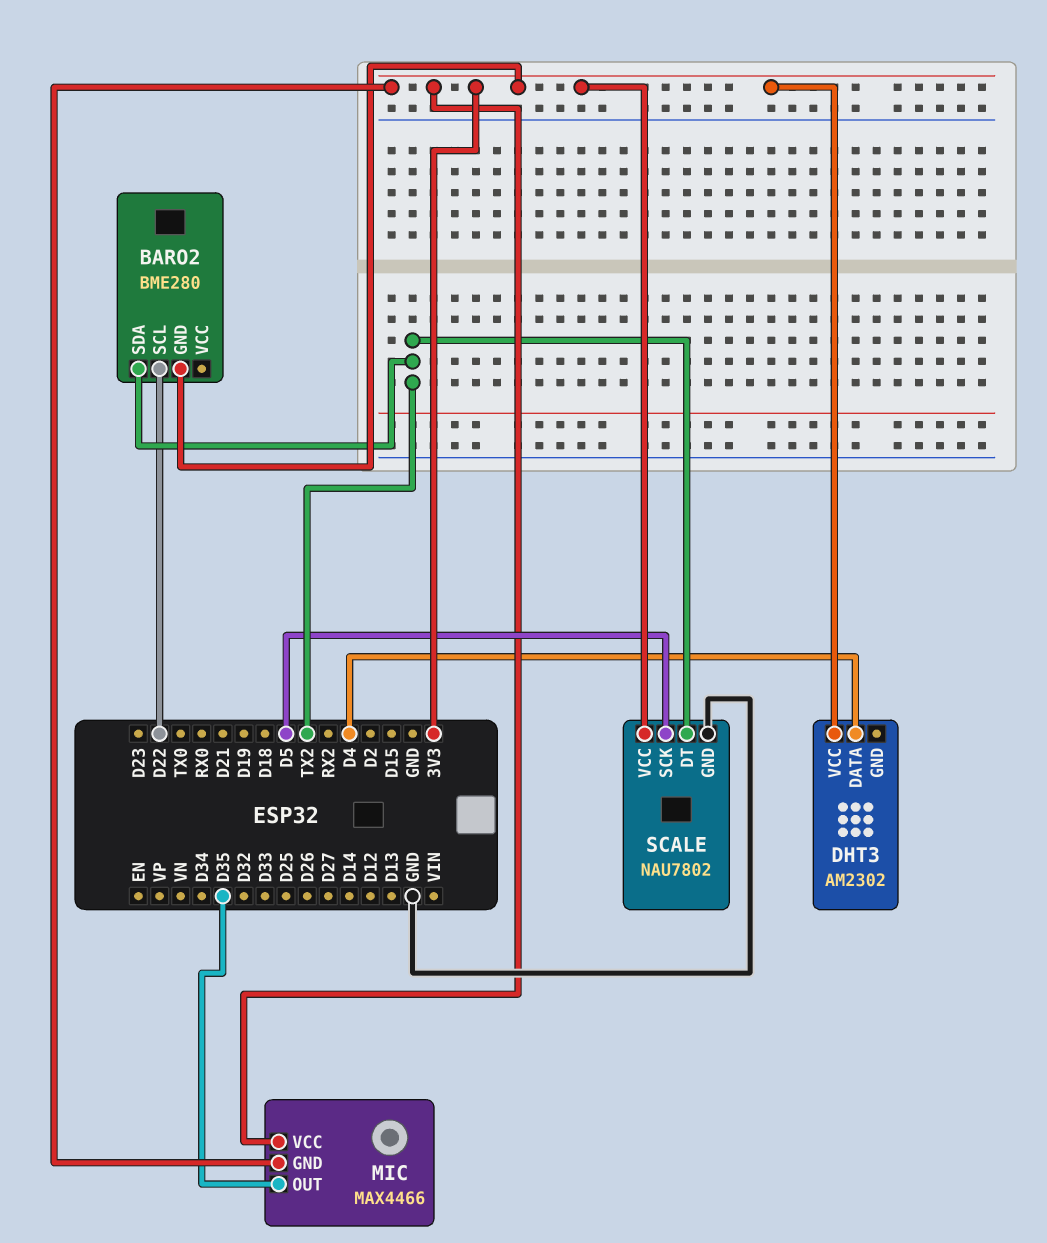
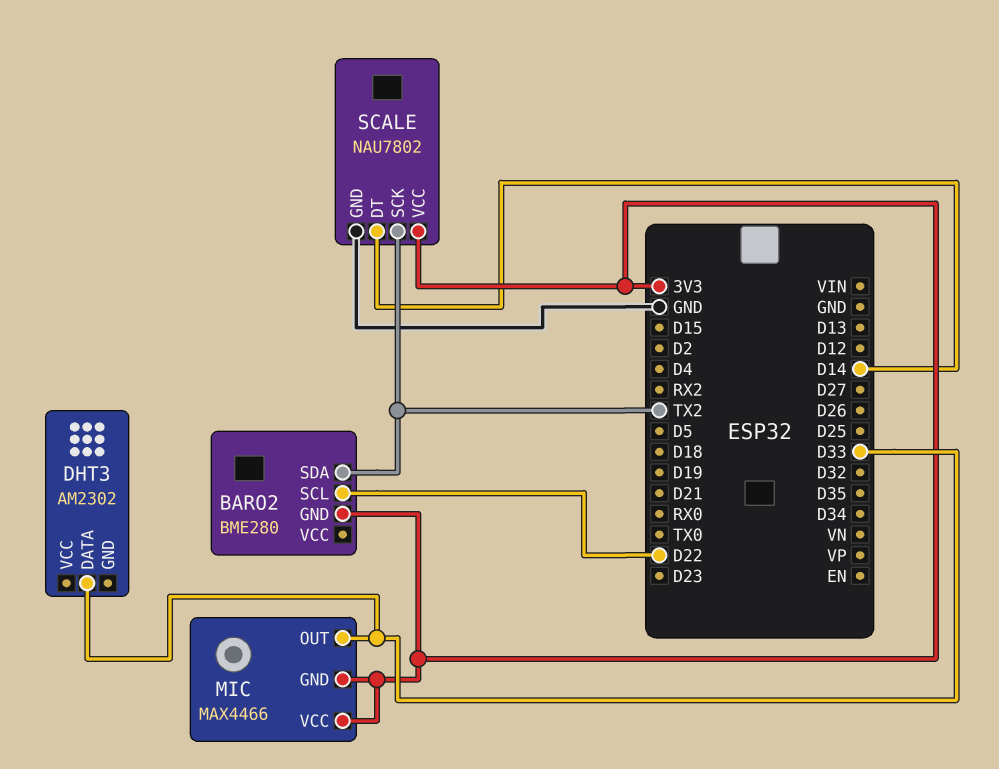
DHT3 pin DATA: D4 -> D33
DHT3 pin VCC: 3V3 -> none
MIC pin OUT: D35 -> D33
SCALE pin DT: TX2 -> D14
SCALE pin SCK: D5 -> TX2

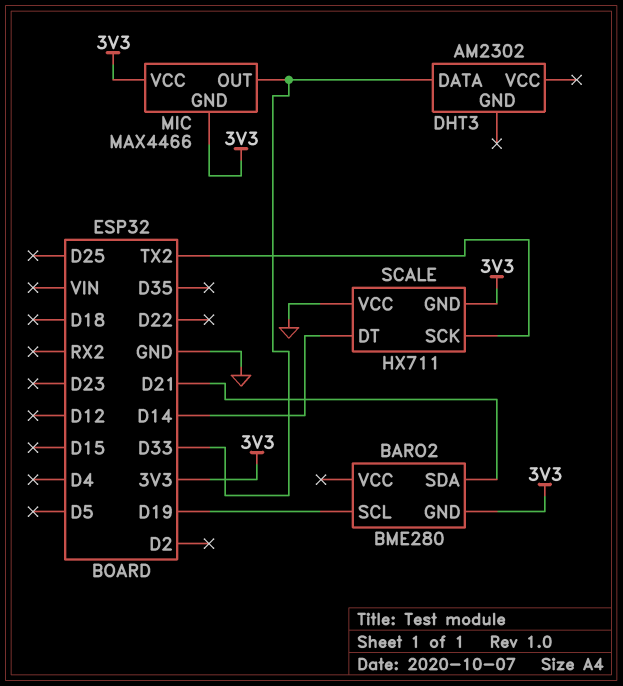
BARO2 pin SCL: D22 -> D19
BARO2 pin SDA: TX2 -> D21
SCALE: NAU7802 -> HX711
SCALE pin GND: GND -> 3V3
SCALE pin VCC: 3V3 -> GND

